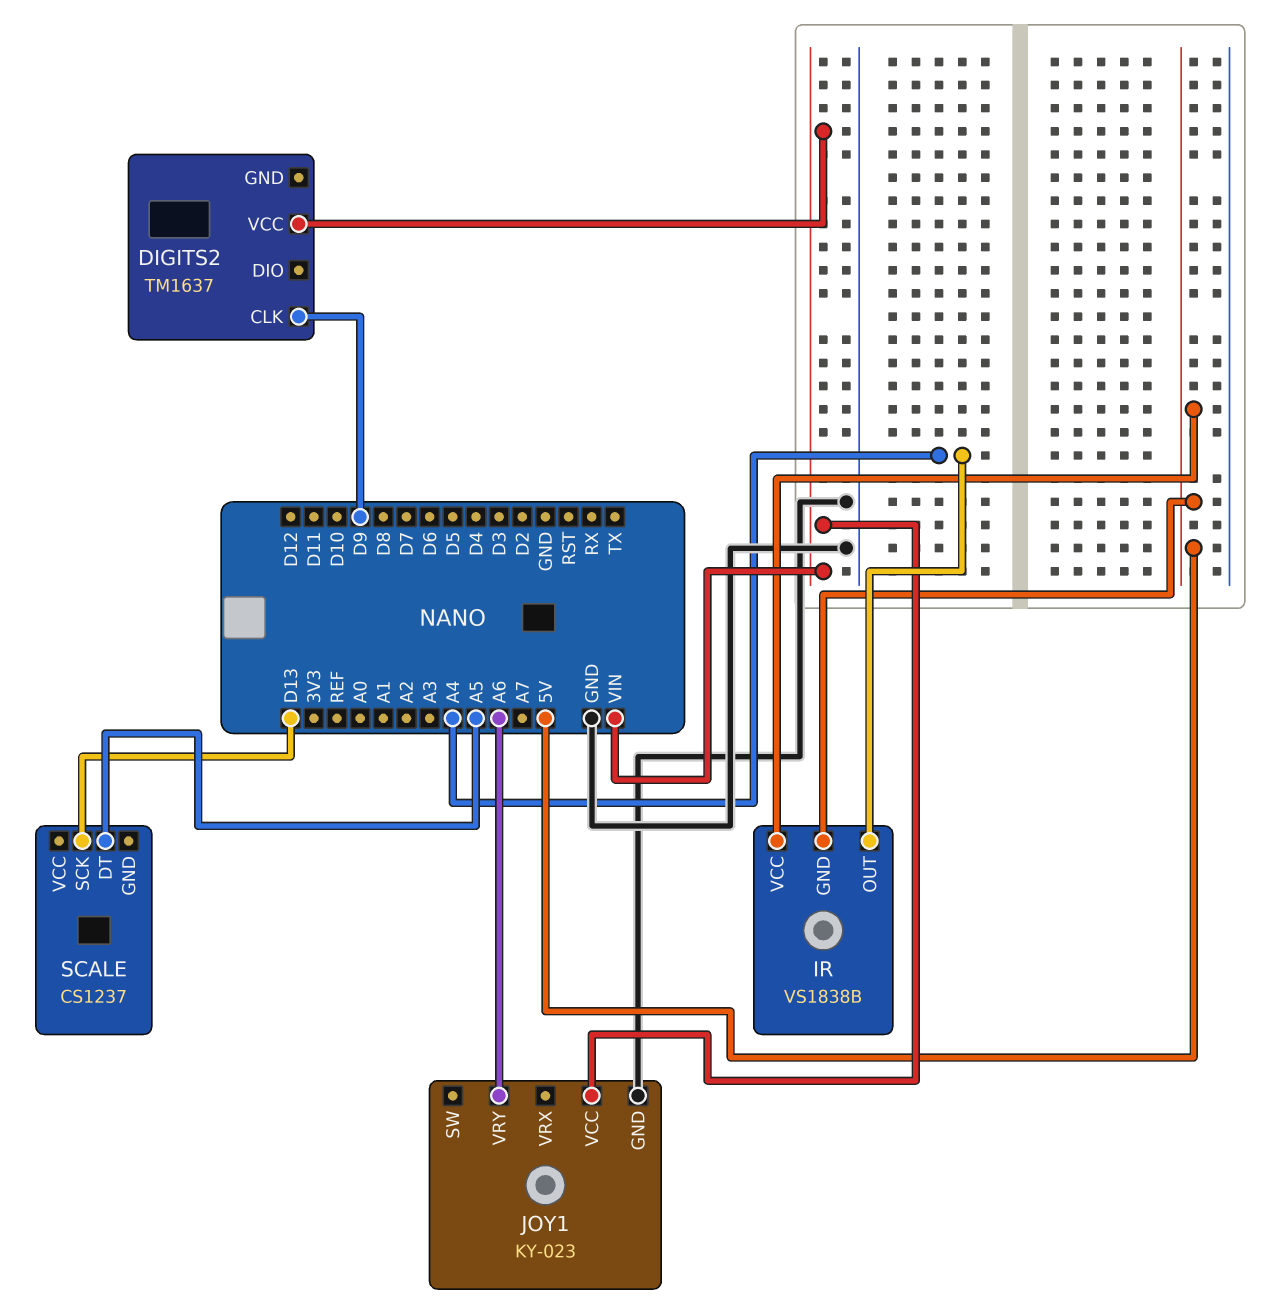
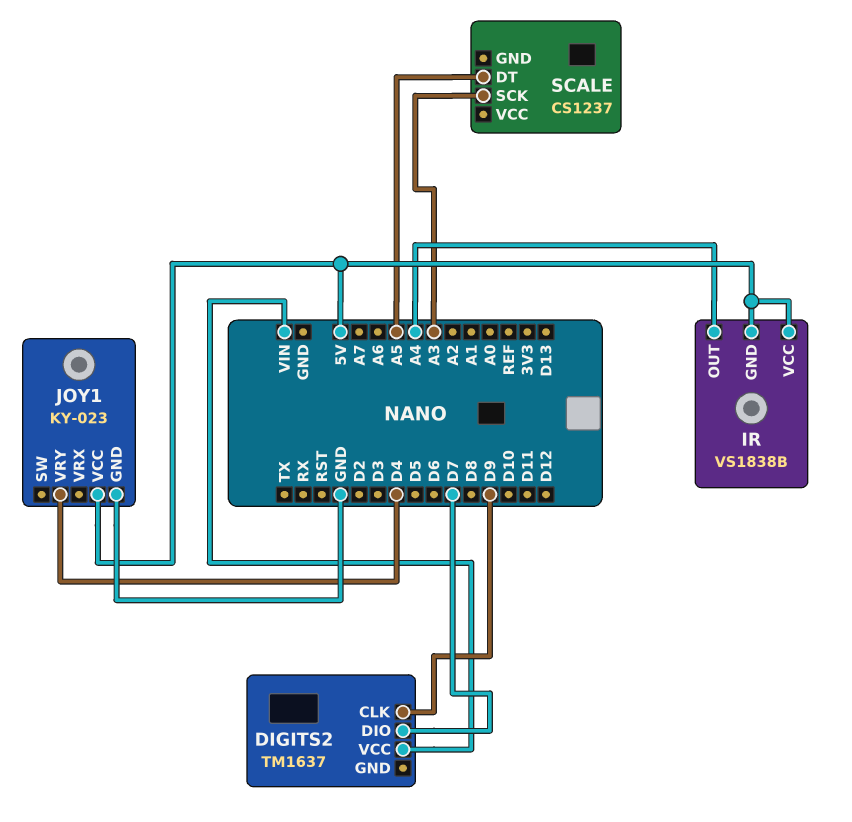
DIGITS2 pin DIO: none -> D7
JOY1 pin VCC: VIN -> 5V
JOY1 pin VRY: A6 -> D4
SCALE pin SCK: D13 -> A3

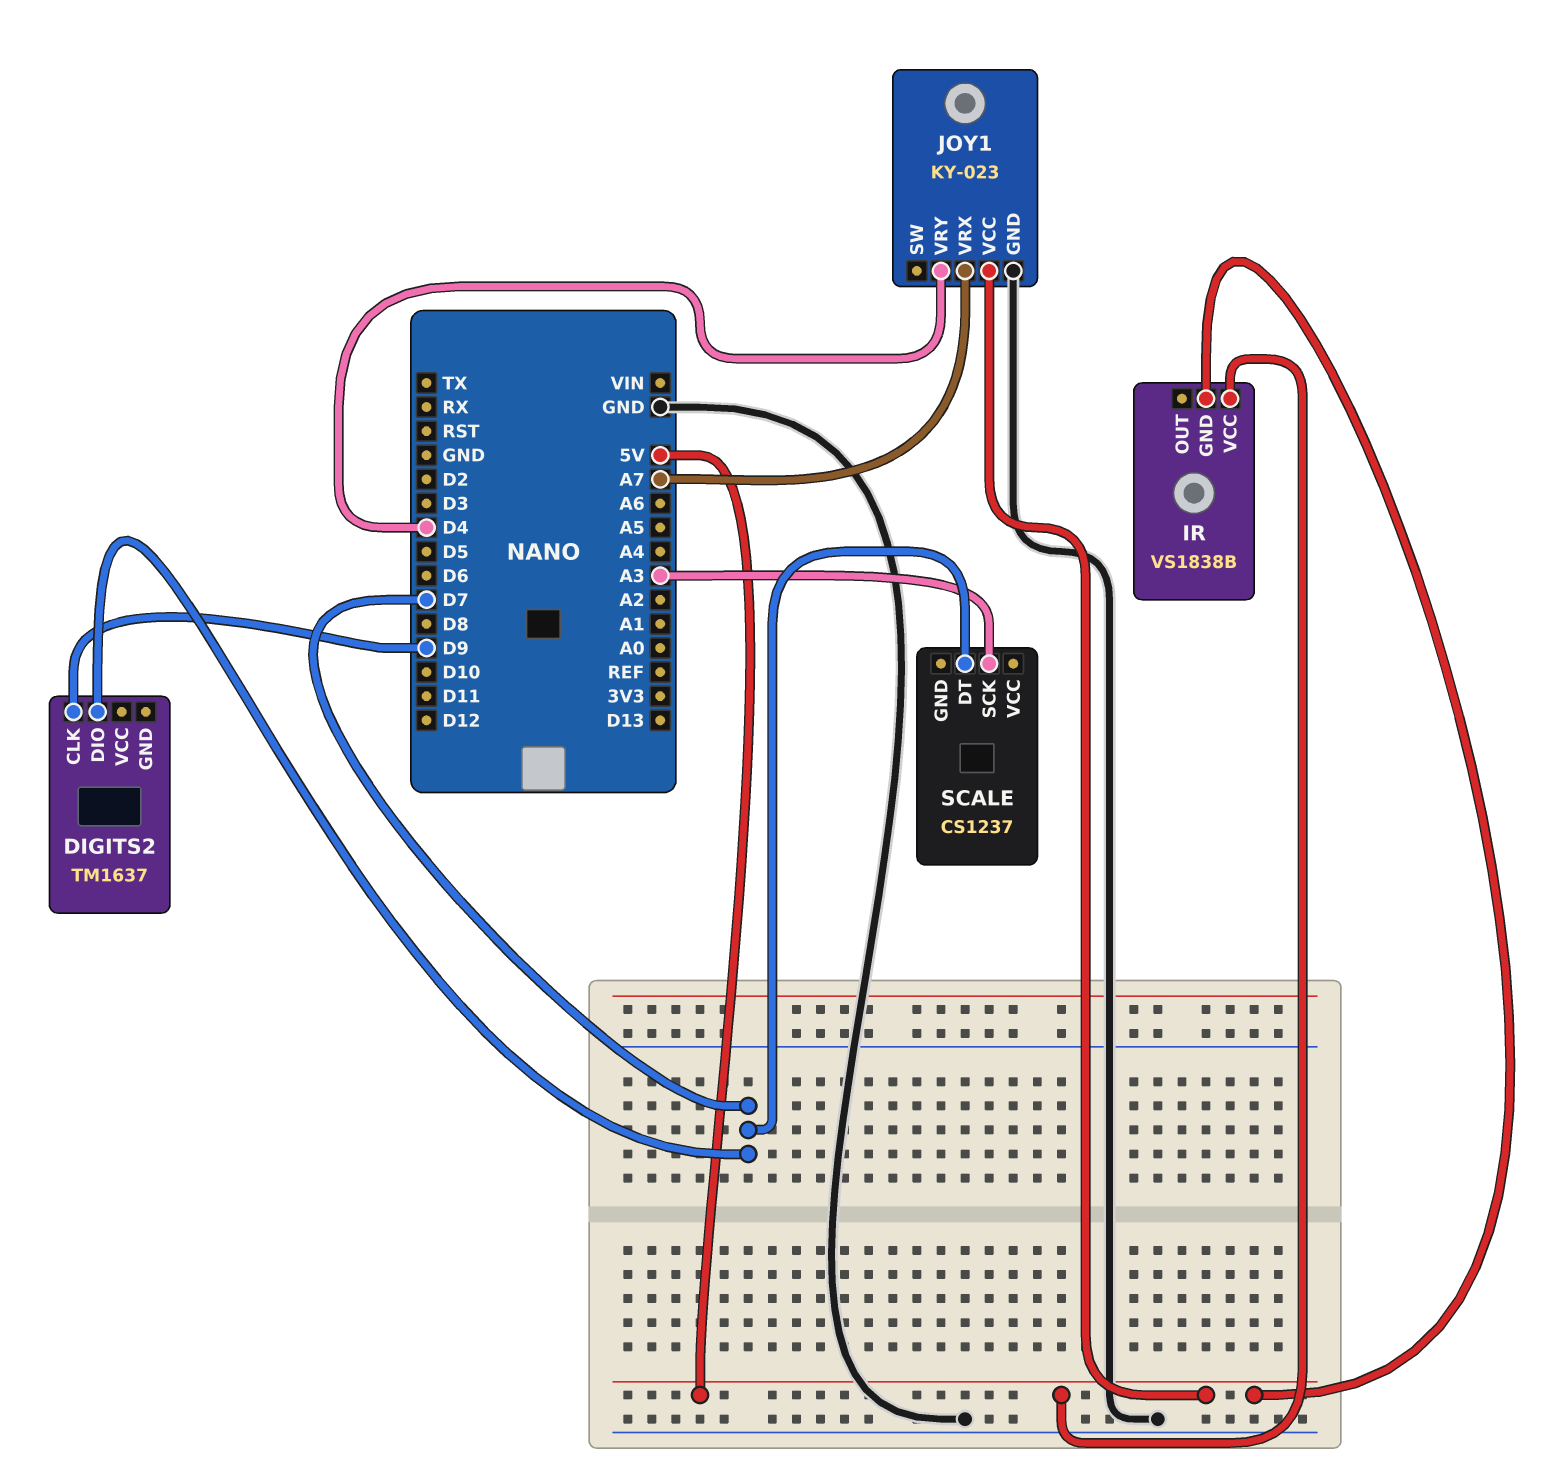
DIGITS2 pin VCC: VIN -> none
IR pin OUT: A4 -> none
JOY1 pin VRX: none -> A7
SCALE pin DT: A5 -> D7

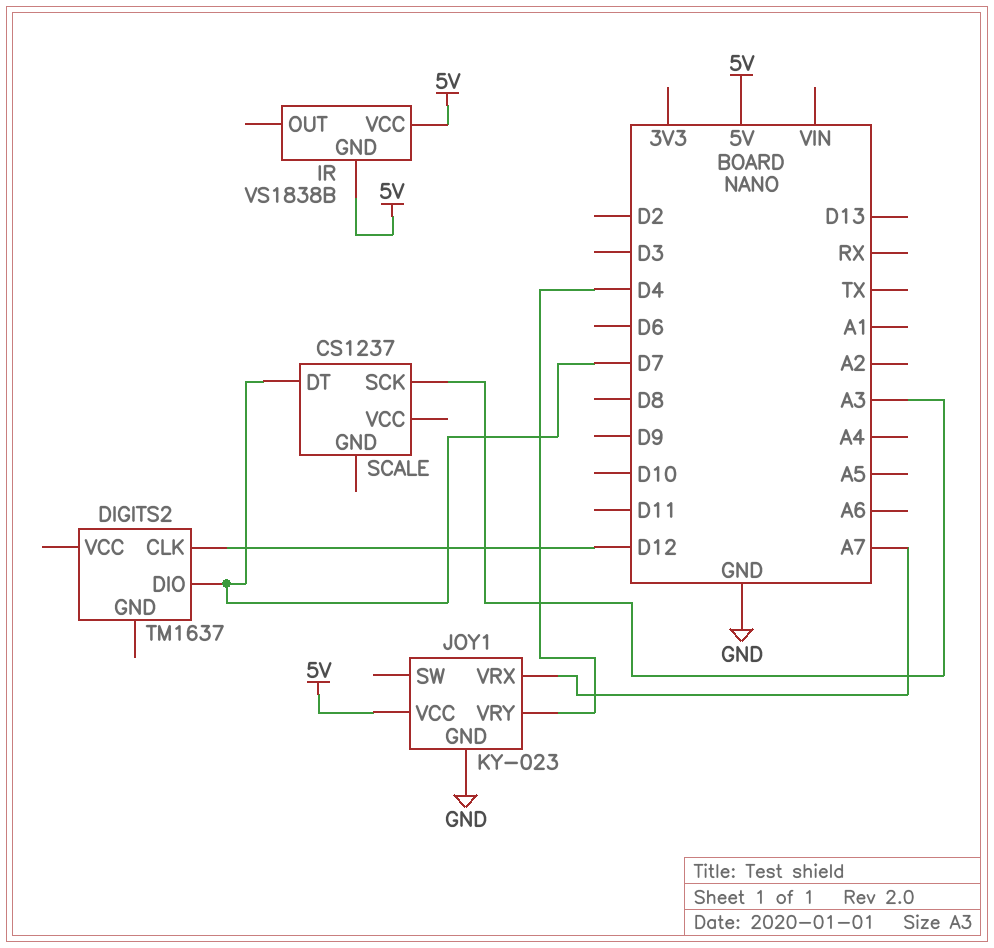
DIGITS2 pin CLK: D9 -> D12

